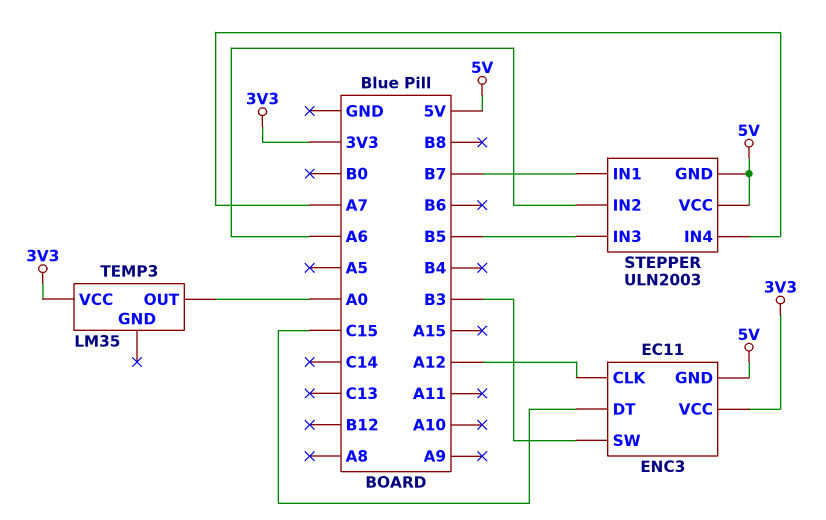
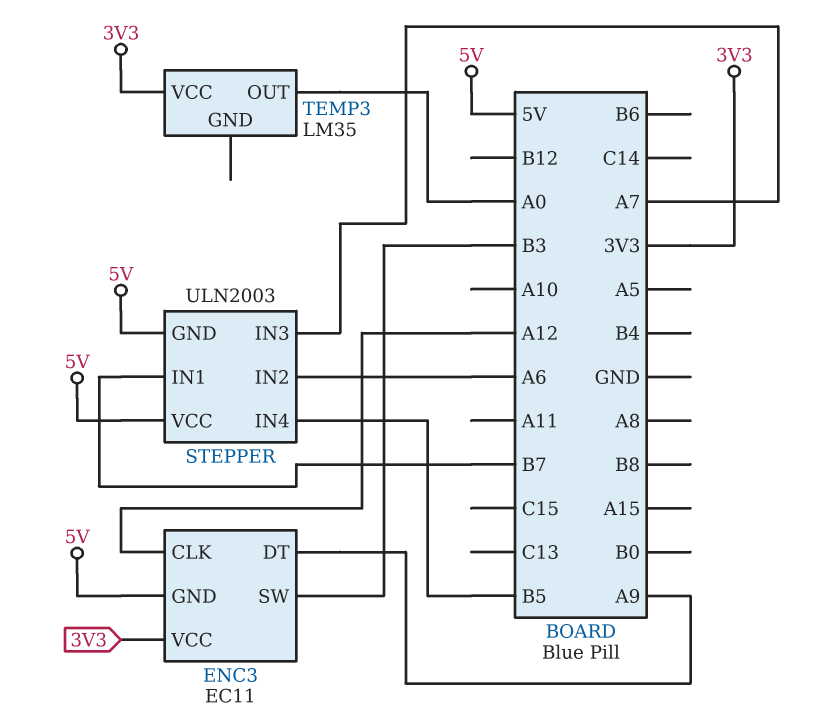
ENC3 pin DT: C15 -> A9
STEPPER pin IN3: B5 -> A7
STEPPER pin IN4: A7 -> B5

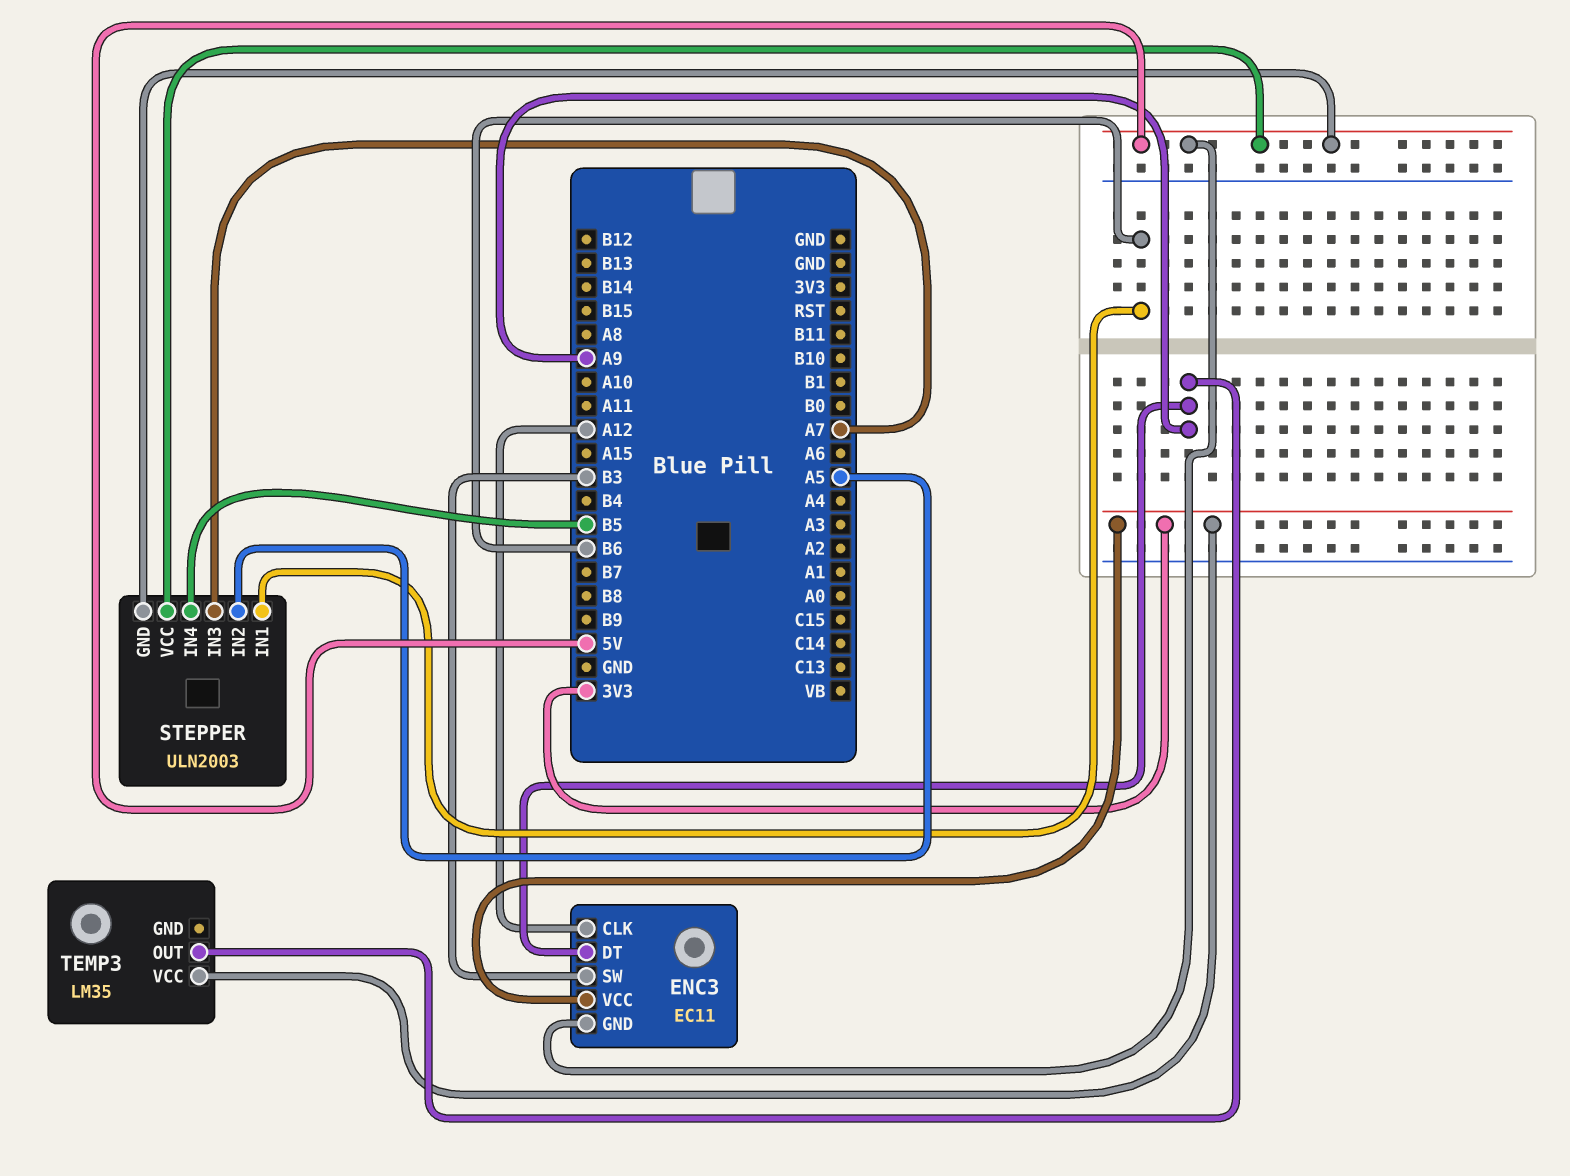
STEPPER pin IN1: B7 -> B6
STEPPER pin IN2: A6 -> A5
TEMP3 pin OUT: A0 -> A9

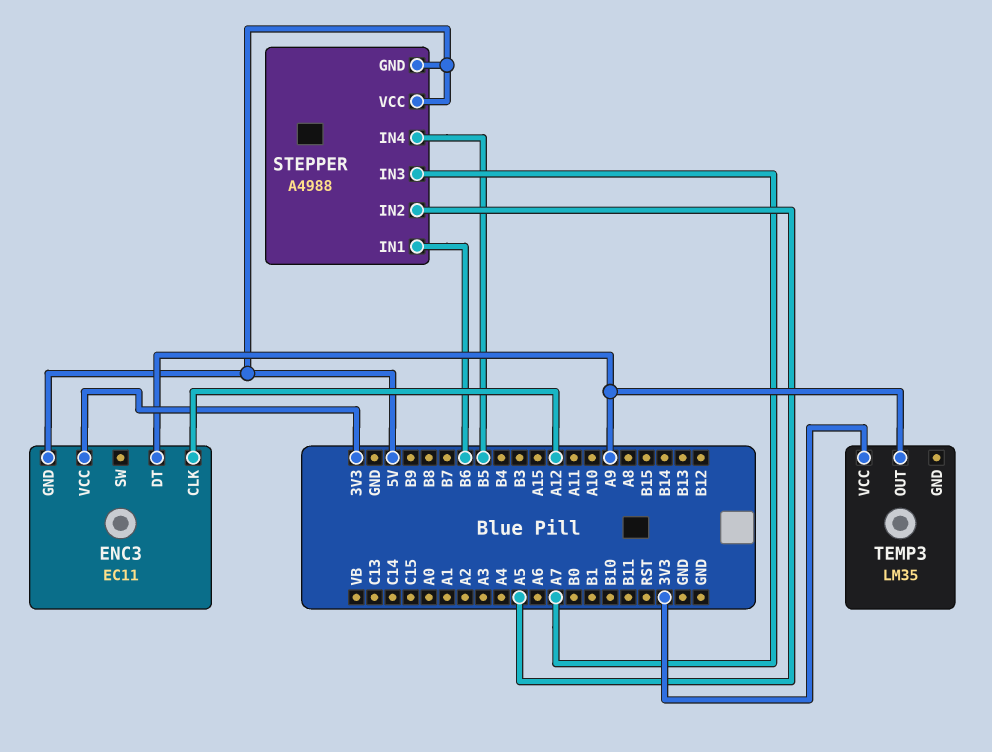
ENC3 pin SW: B3 -> none
STEPPER: ULN2003 -> A4988

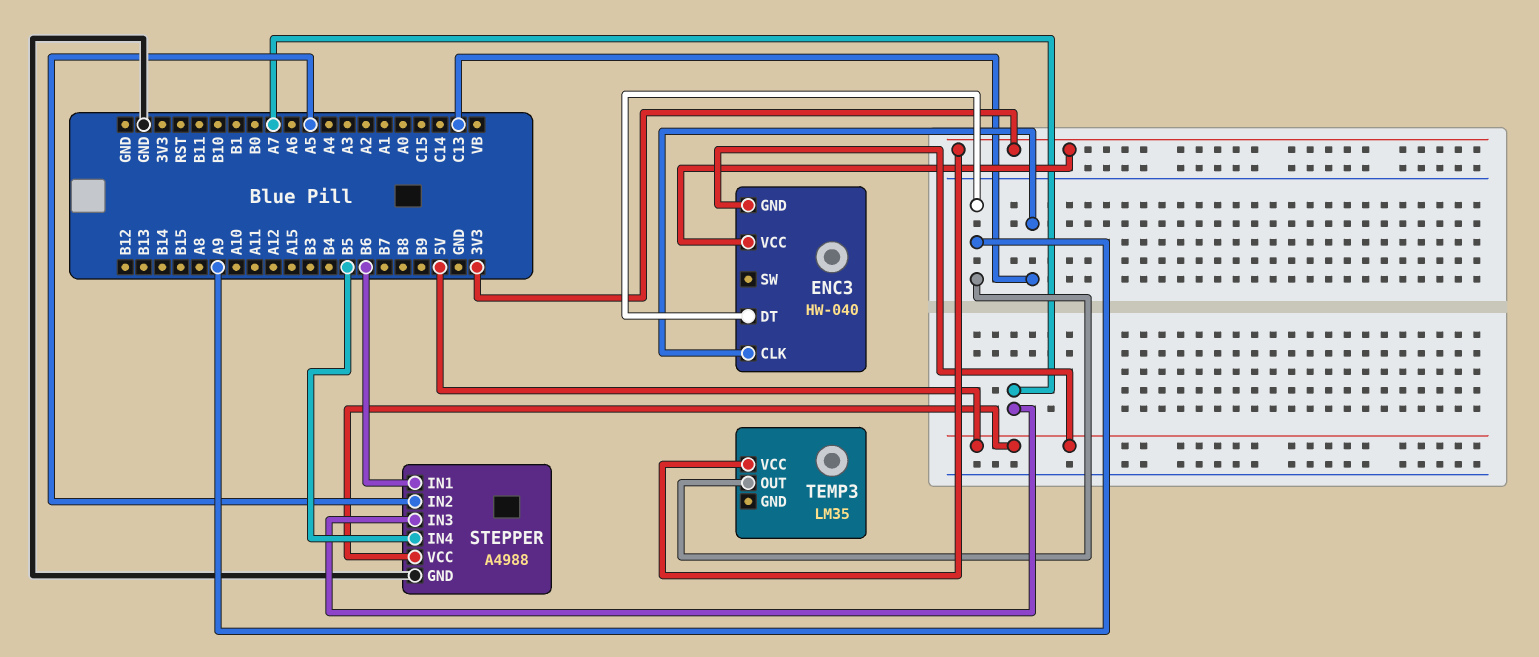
ENC3: EC11 -> HW-040
ENC3 pin CLK: A12 -> C13
STEPPER pin GND: 5V -> GND

